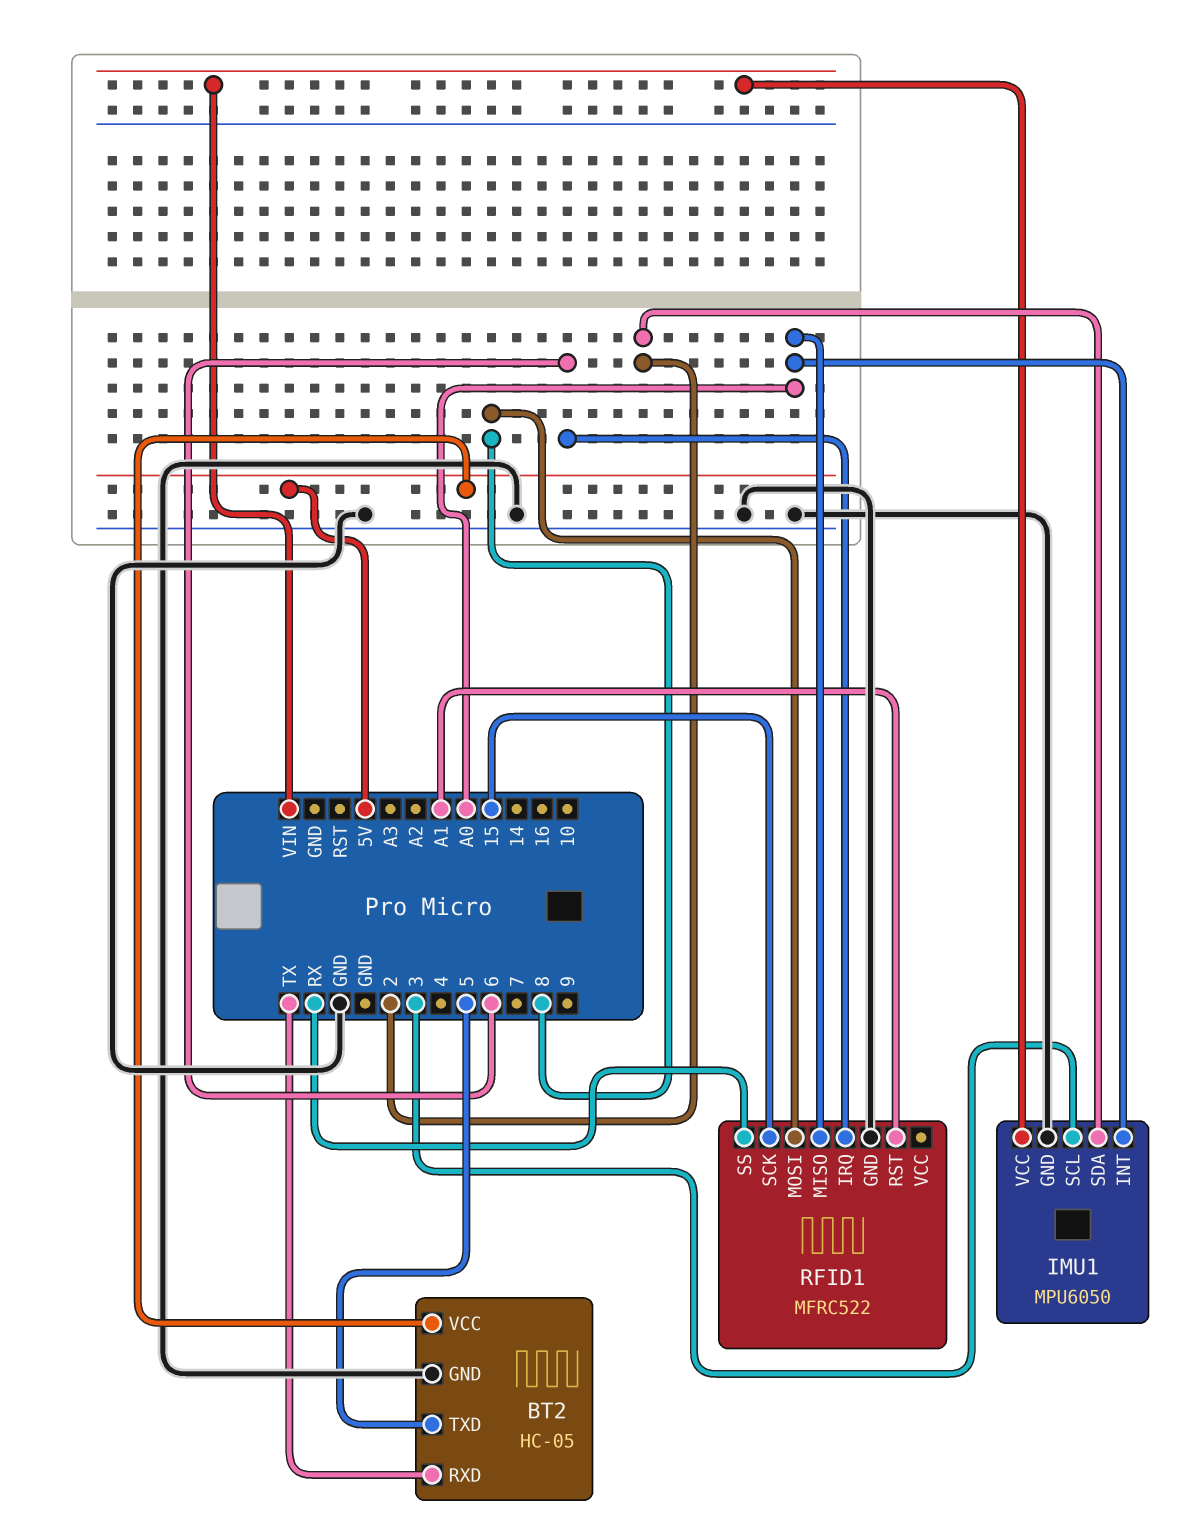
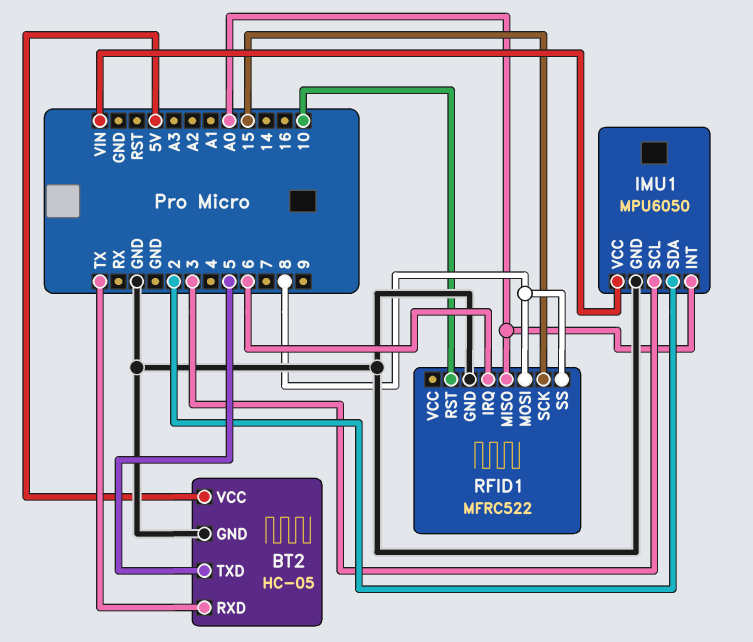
RFID1 pin RST: A1 -> 10
RFID1 pin SS: RX -> 8

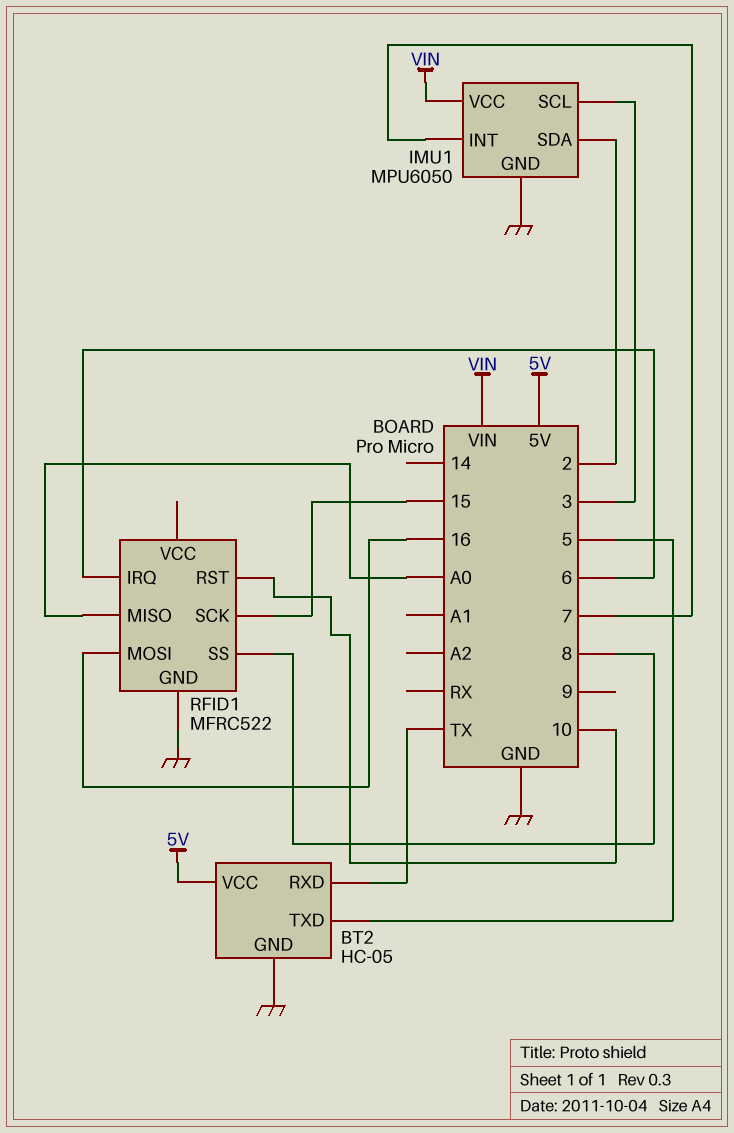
IMU1 pin INT: A0 -> 7
RFID1 pin MOSI: 8 -> 16

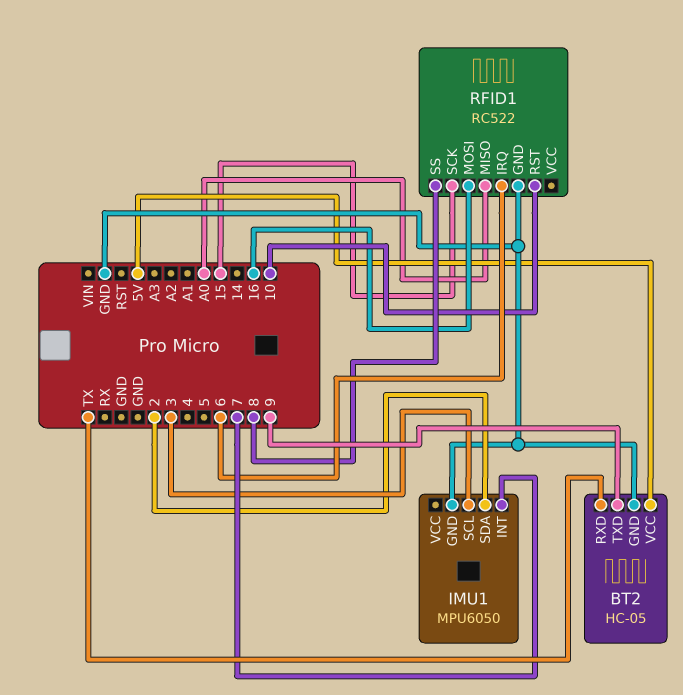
BT2 pin TXD: 5 -> 9
IMU1 pin VCC: VIN -> none
RFID1: MFRC522 -> RC522

